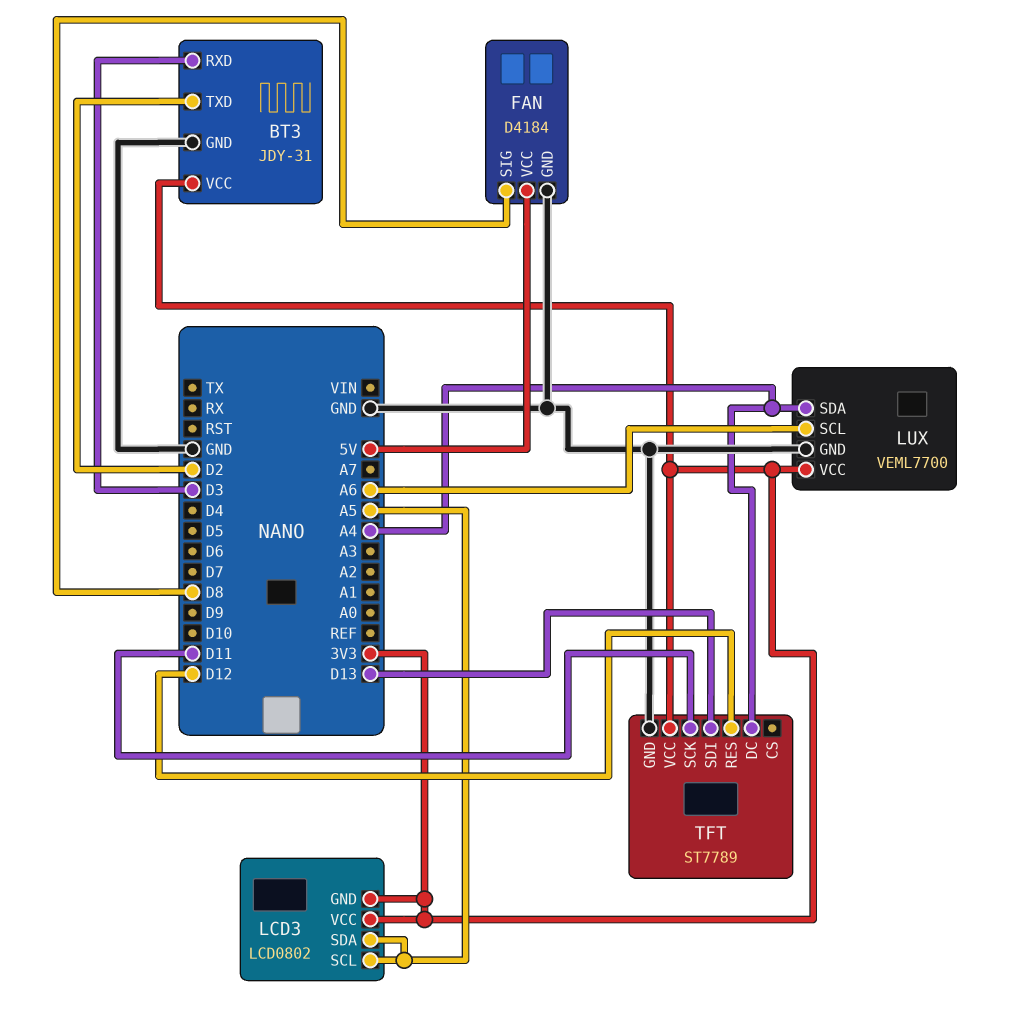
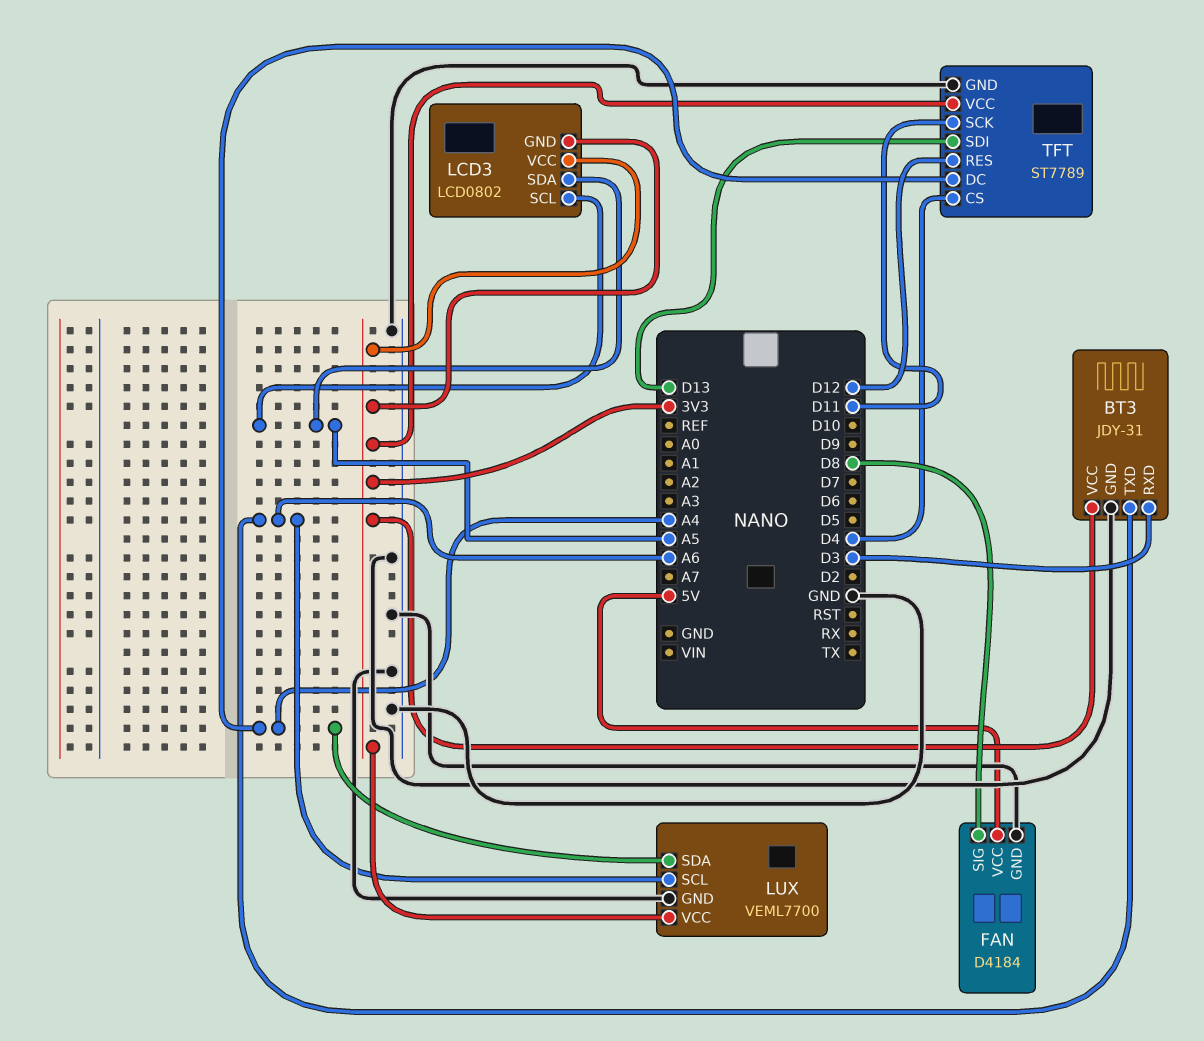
BT3 pin TXD: D2 -> A6
TFT pin CS: none -> D4

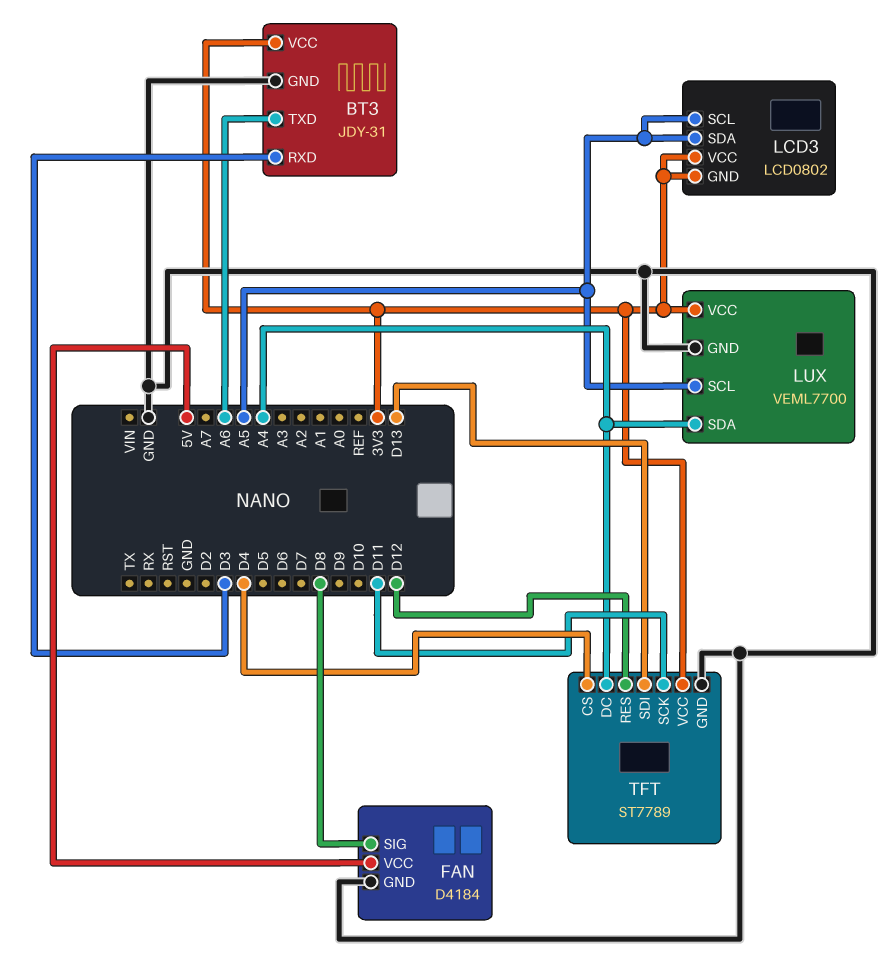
LUX pin SCL: A6 -> A5

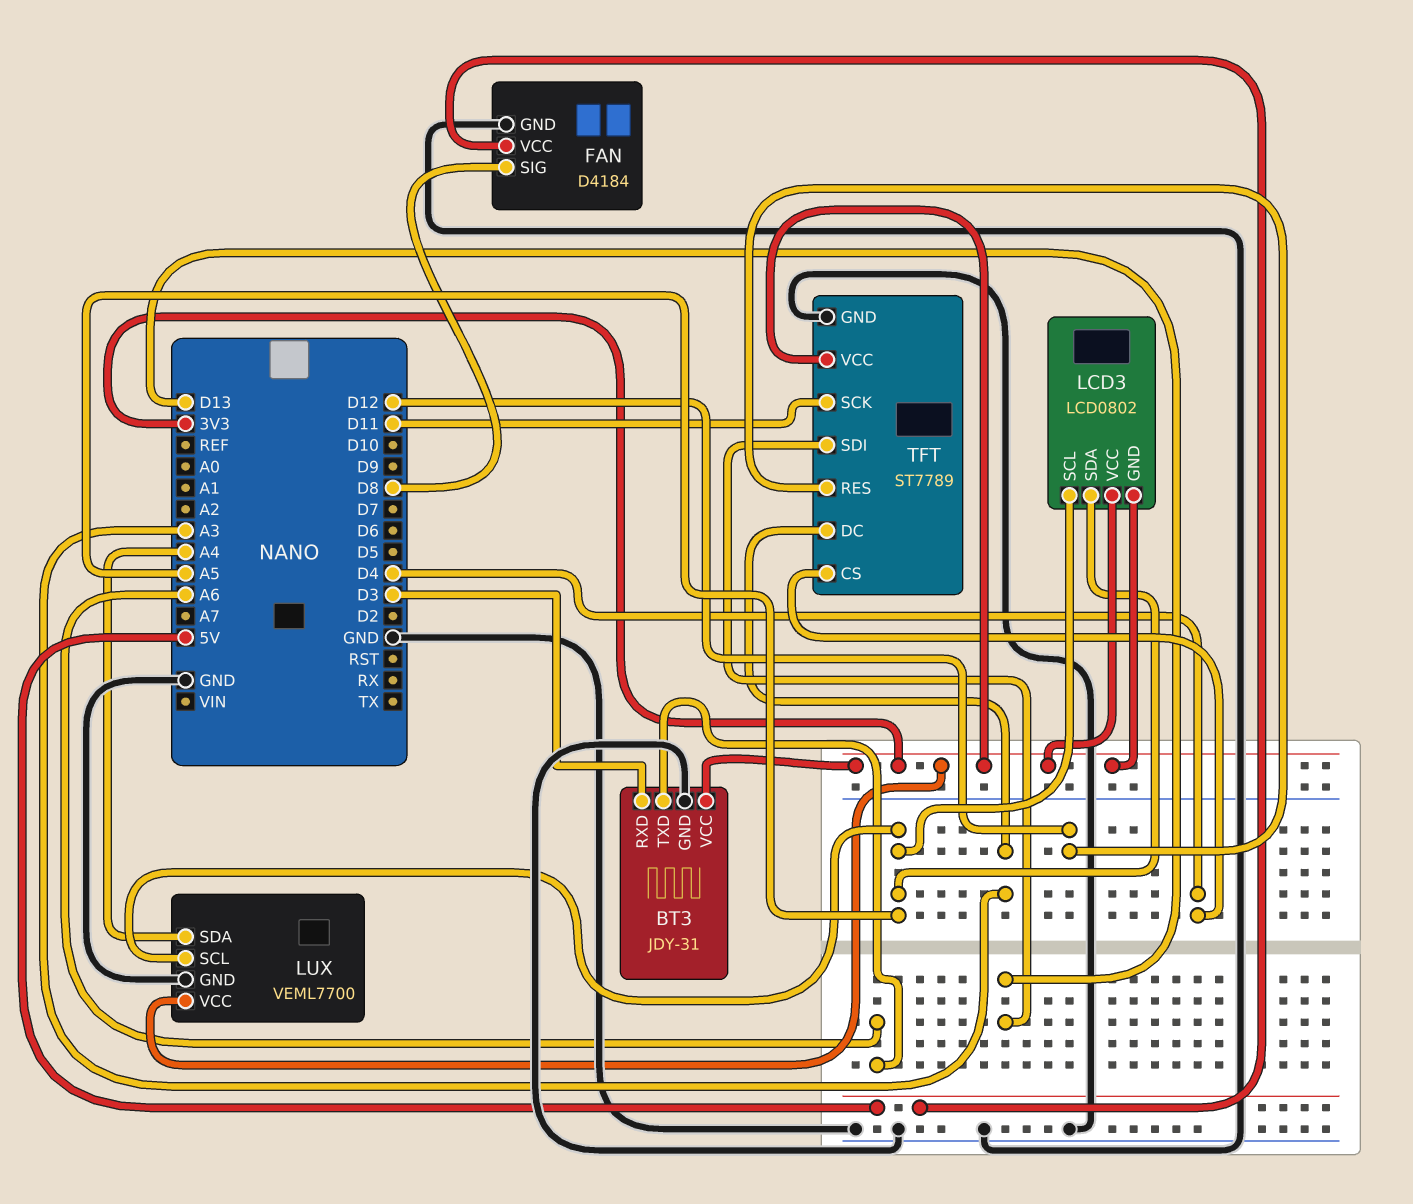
TFT pin DC: A4 -> A3

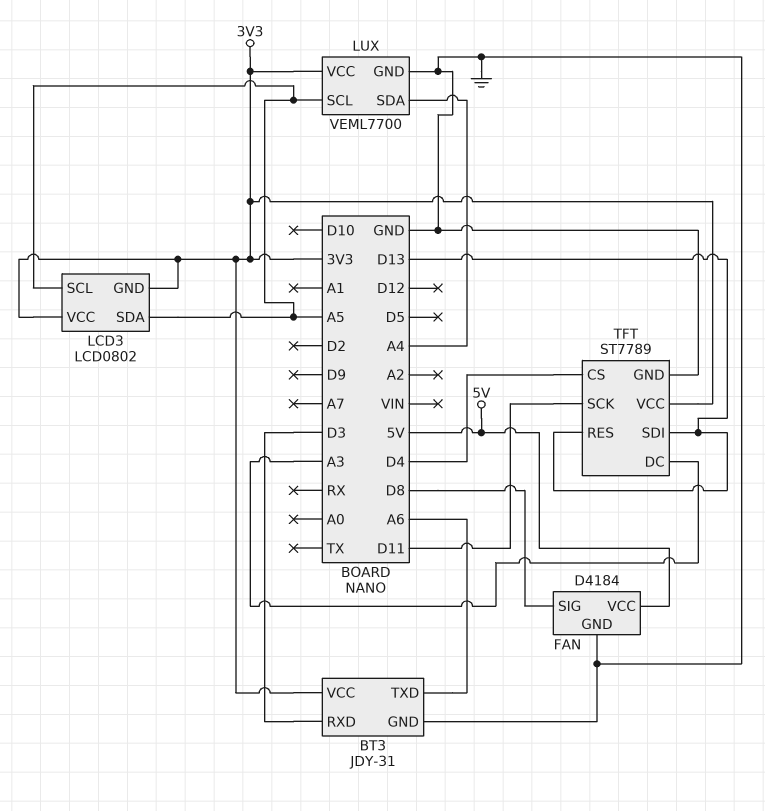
TFT pin RES: D12 -> D13

